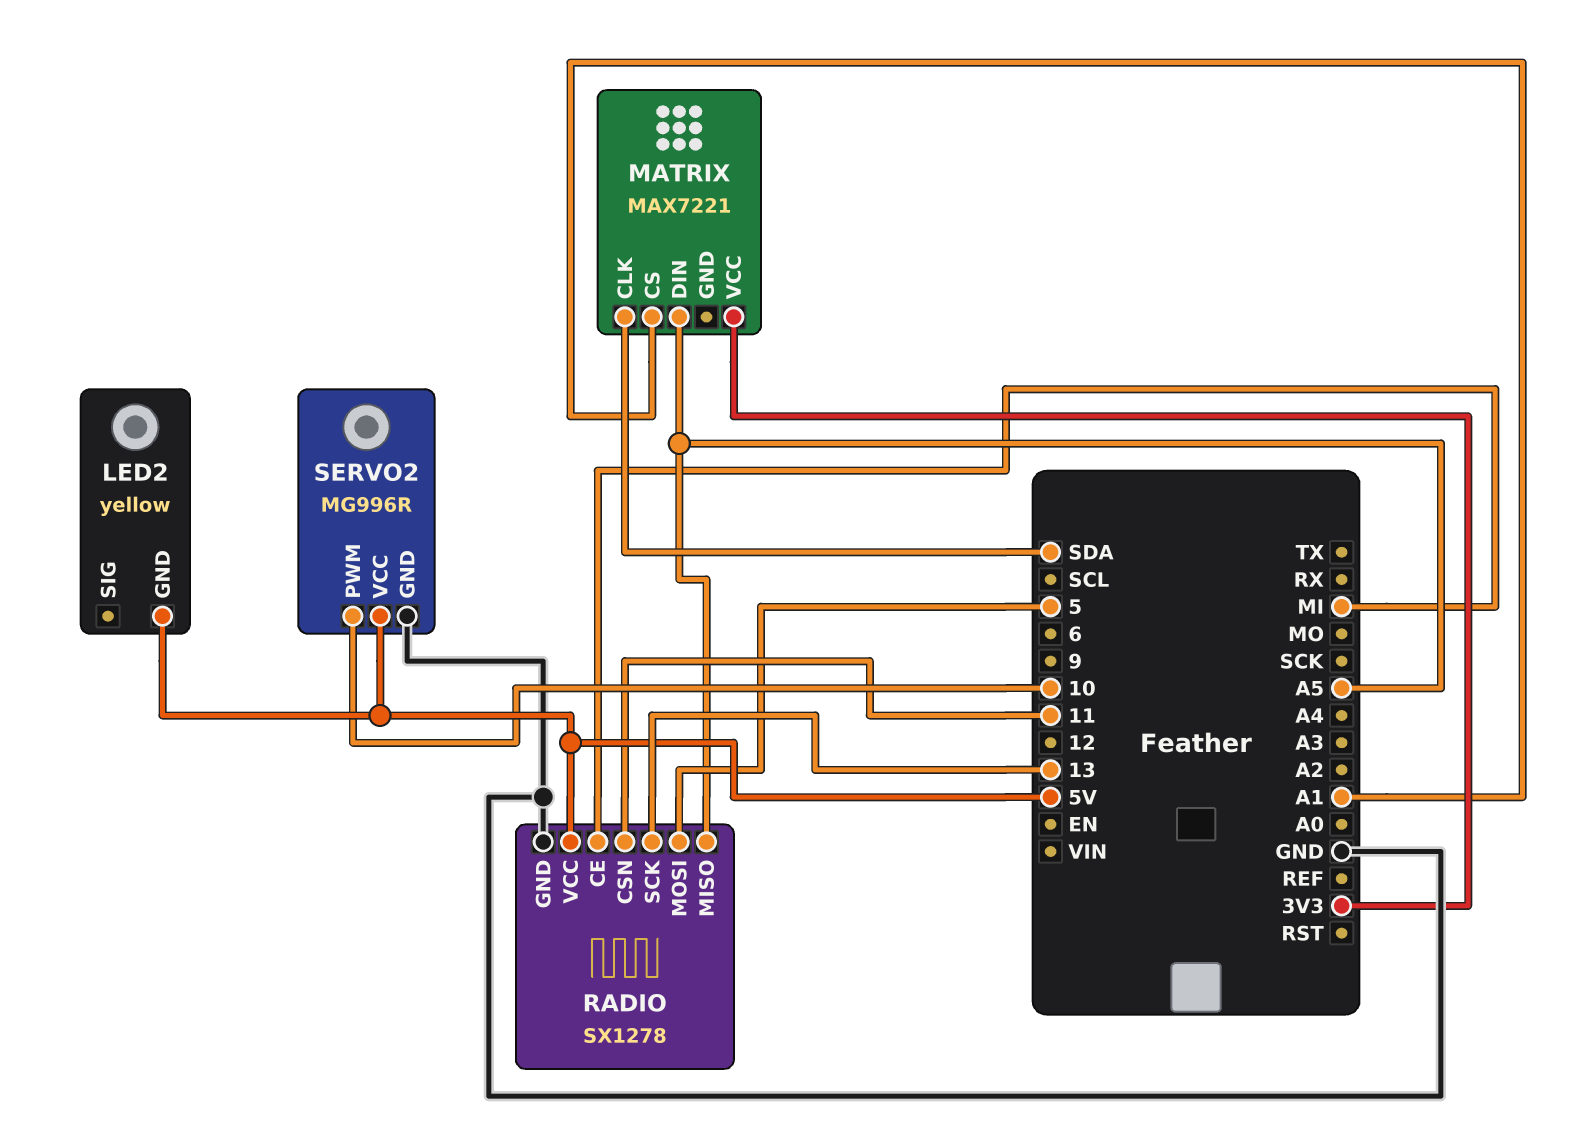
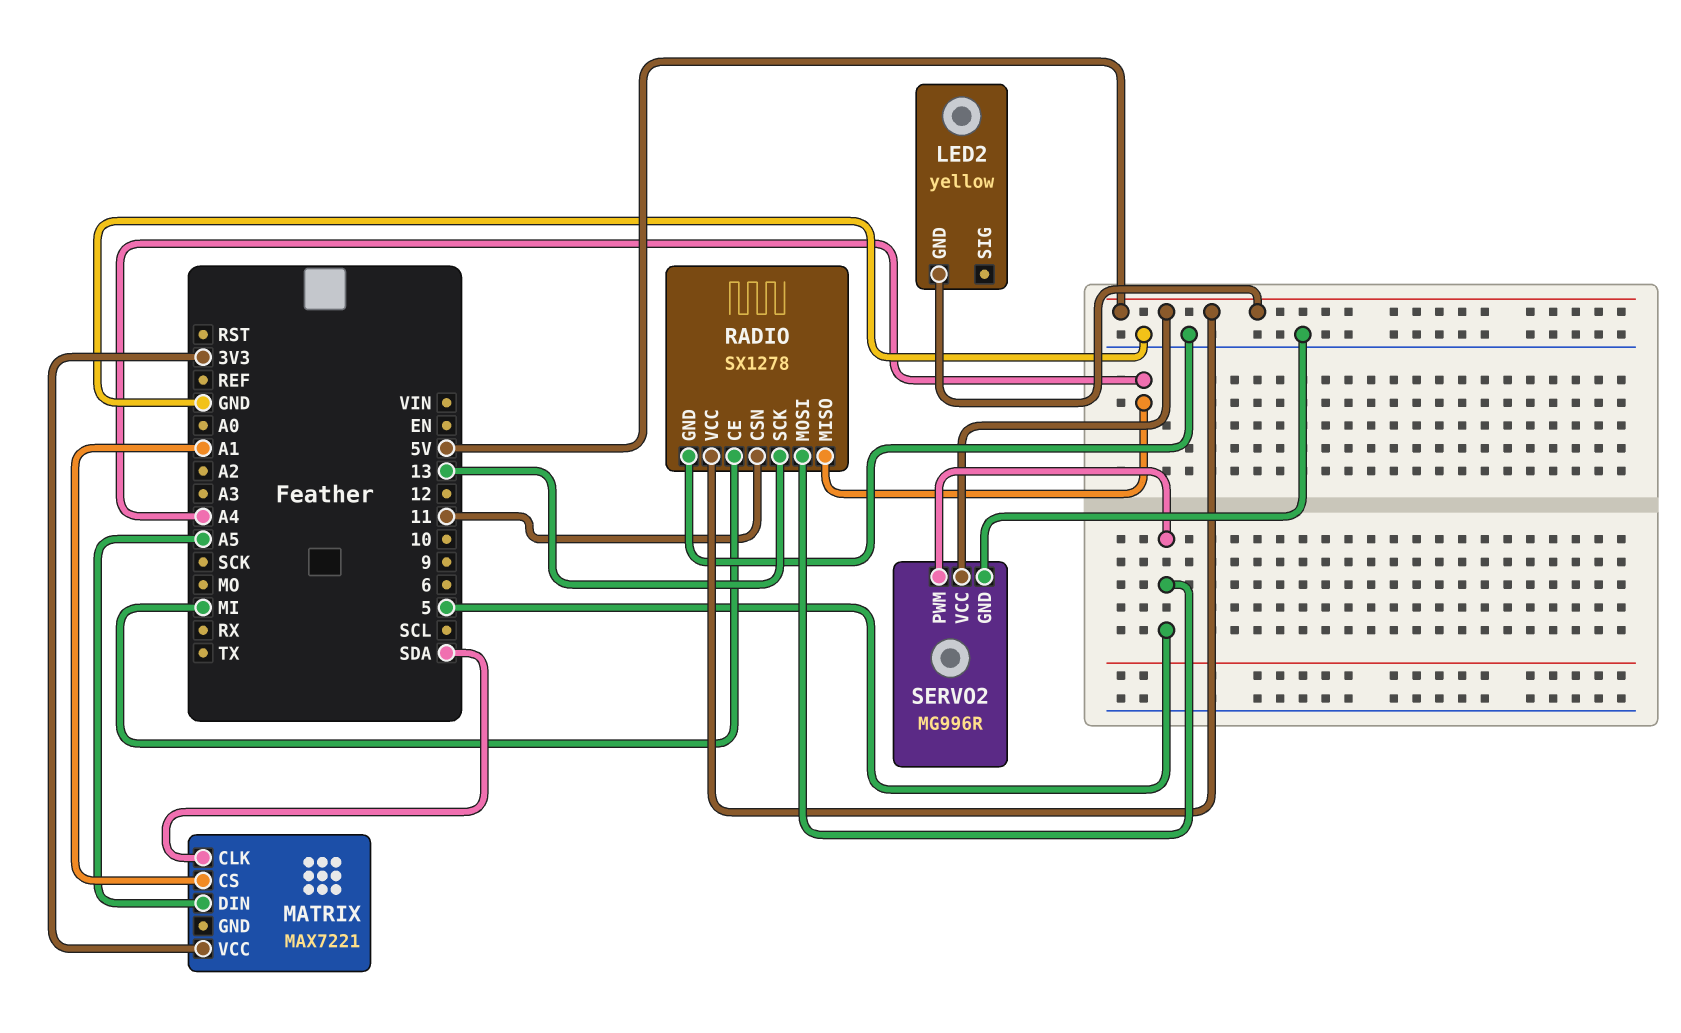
RADIO pin MISO: A5 -> A4
SERVO2 pin PWM: 10 -> 5

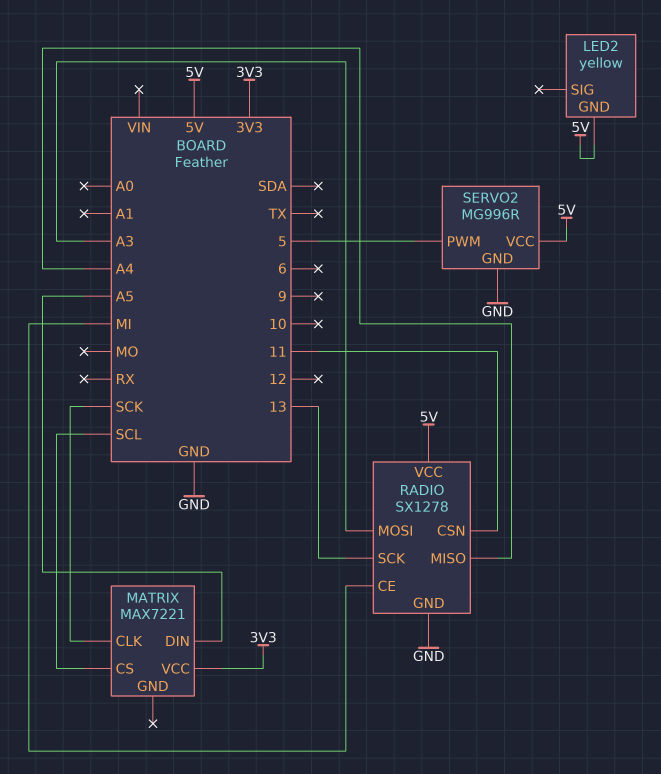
MATRIX pin CLK: SDA -> SCK
MATRIX pin CS: A1 -> SCL
RADIO pin MOSI: 5 -> A3

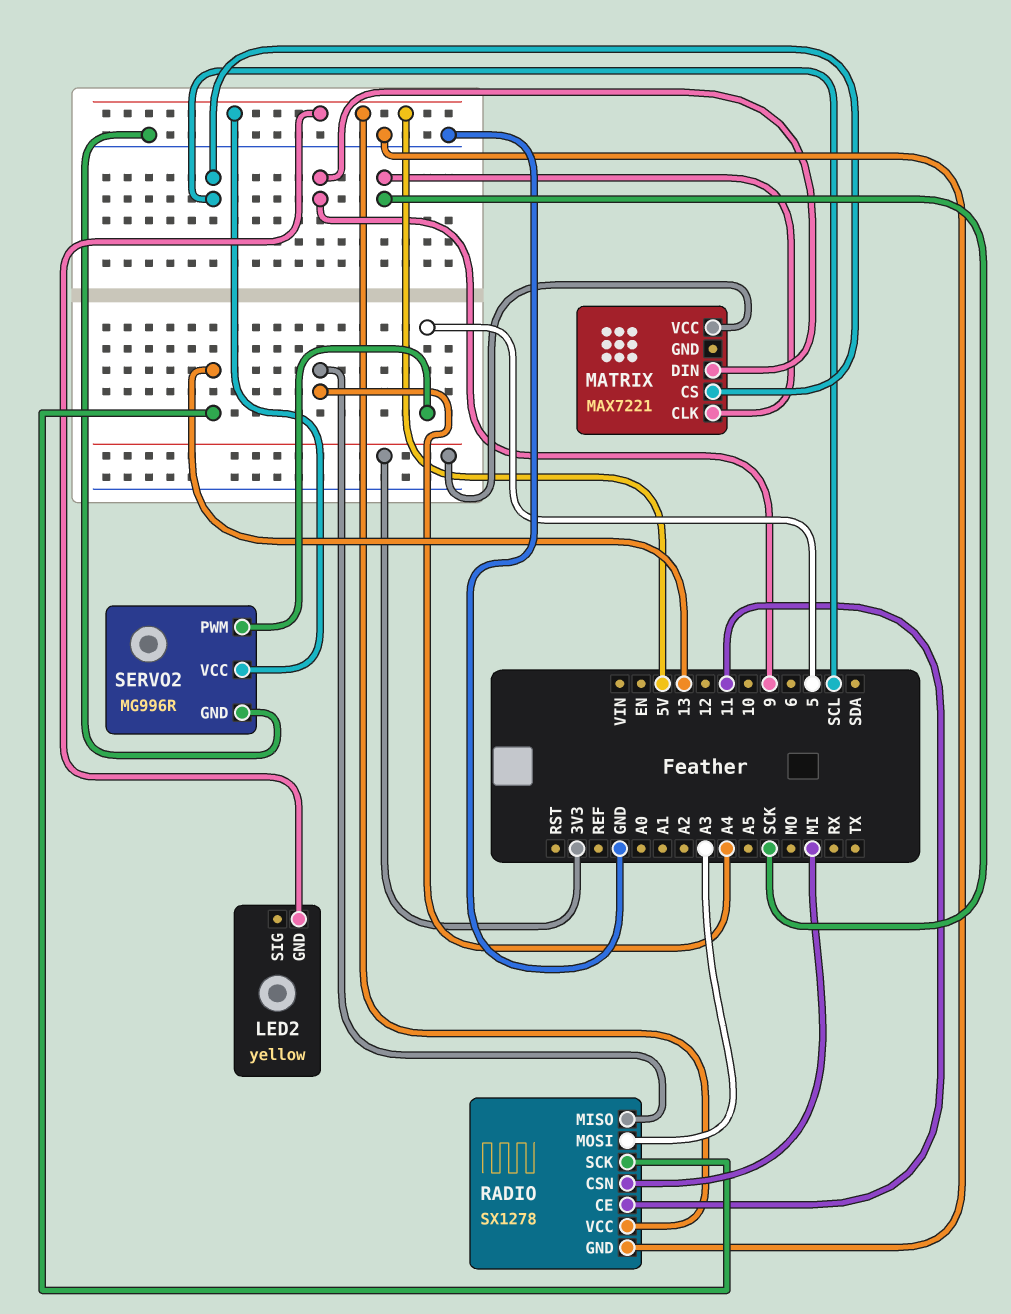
MATRIX pin DIN: A5 -> 9
RADIO pin CE: MI -> 11
RADIO pin CSN: 11 -> MI

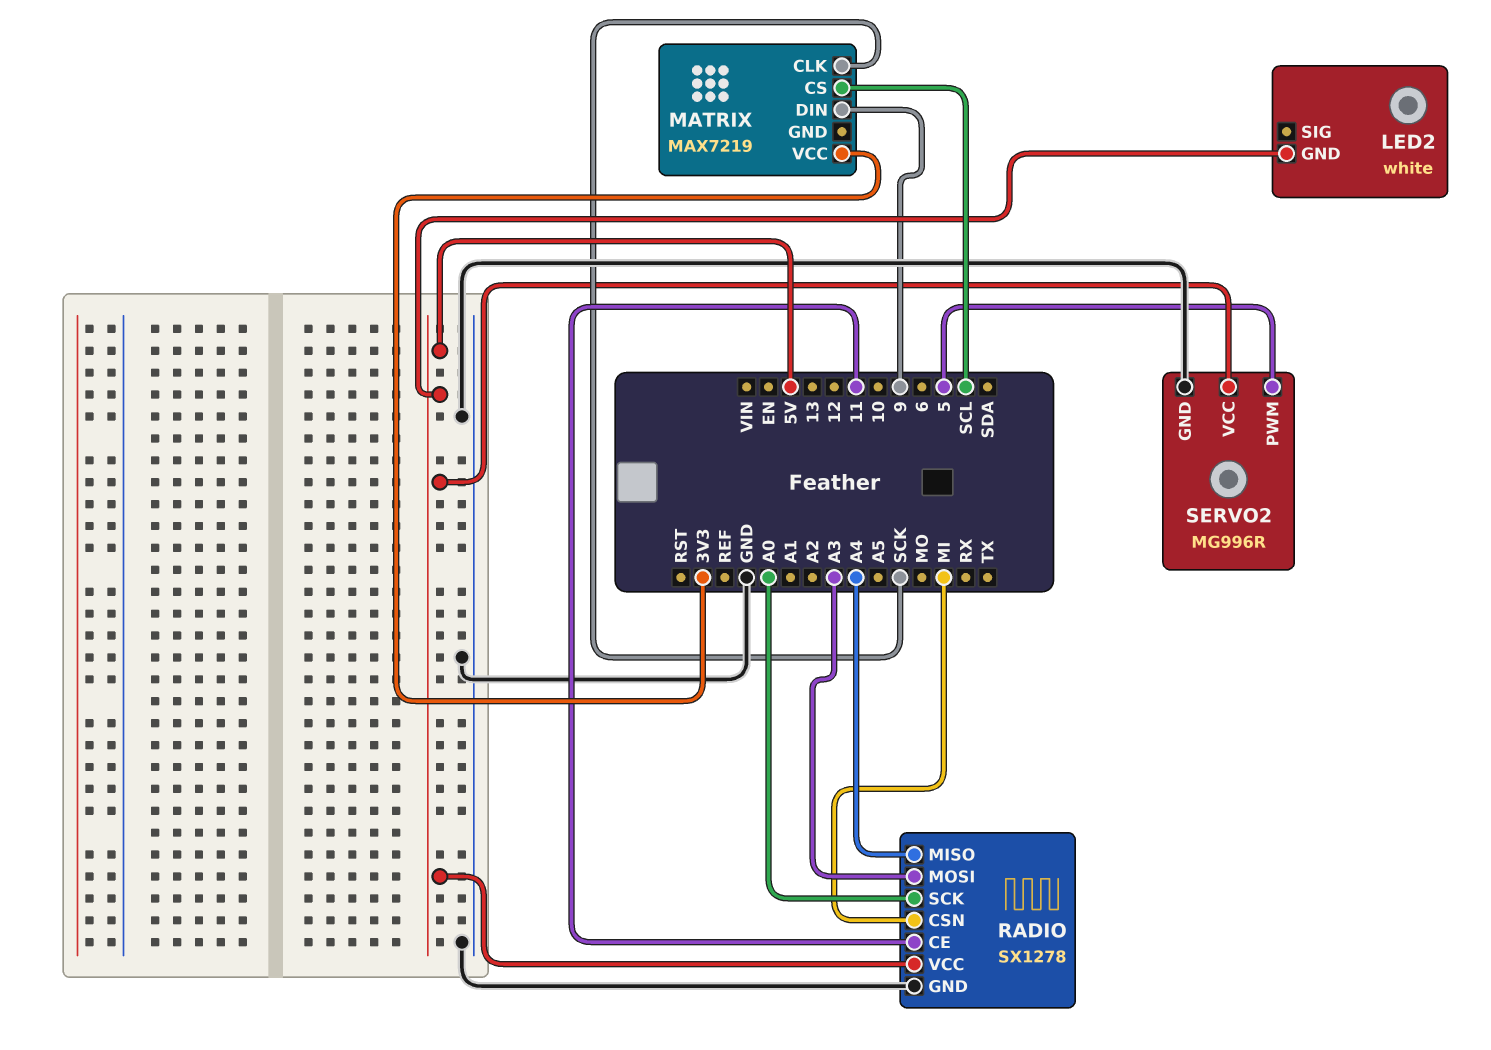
LED2: yellow -> white
MATRIX: MAX7221 -> MAX7219
RADIO pin SCK: 13 -> A0

